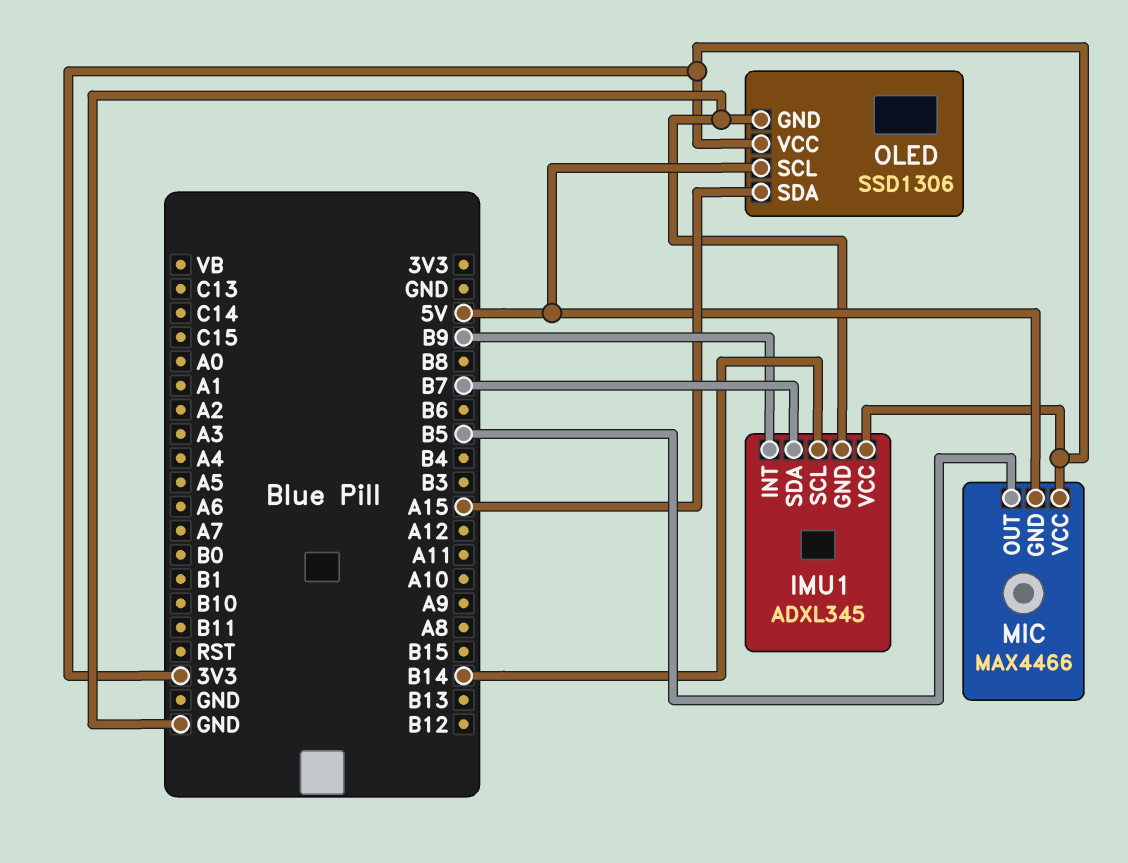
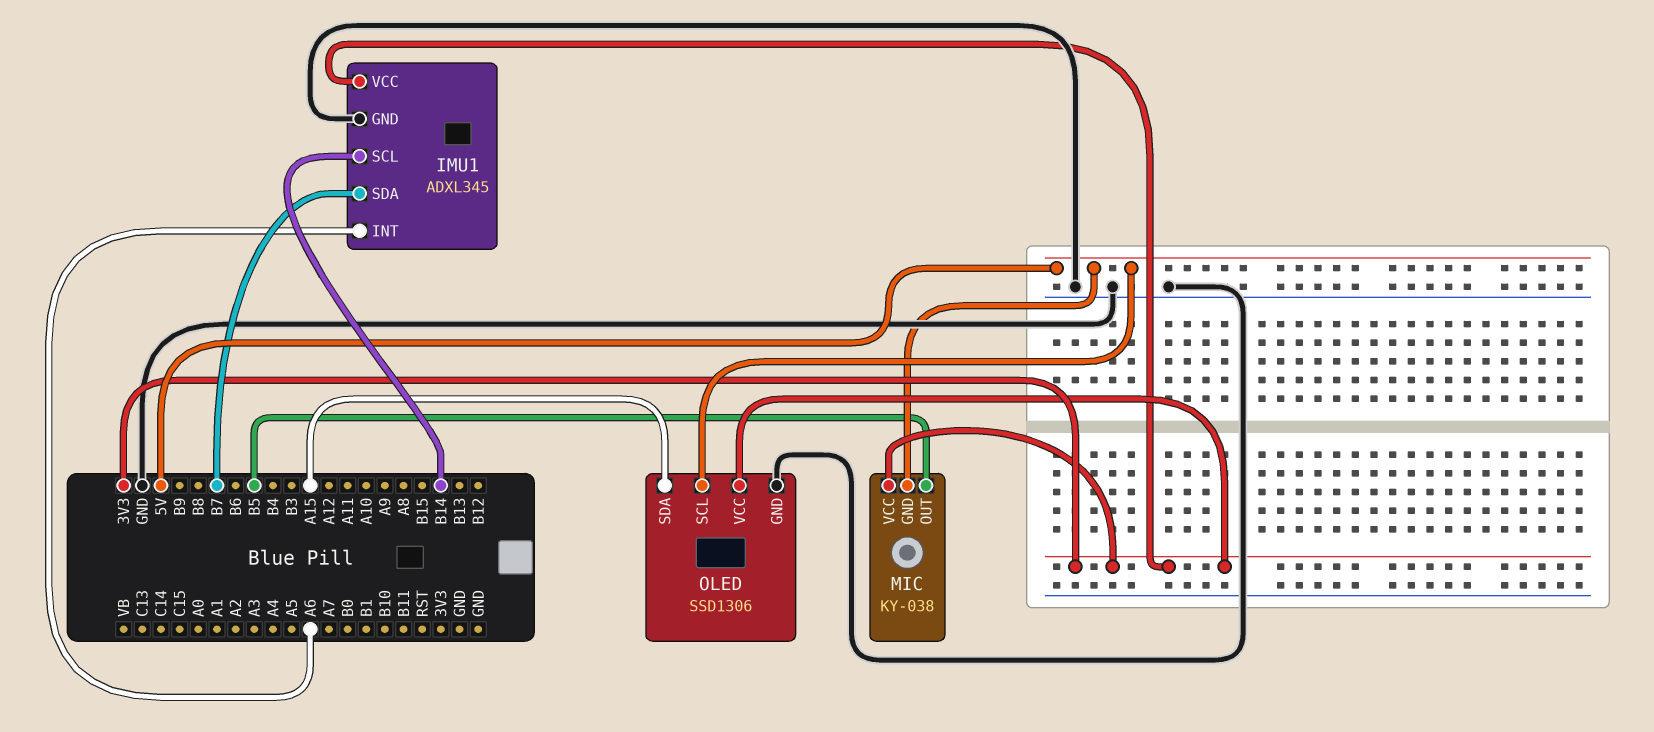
IMU1 pin INT: B9 -> A6
MIC: MAX4466 -> KY-038

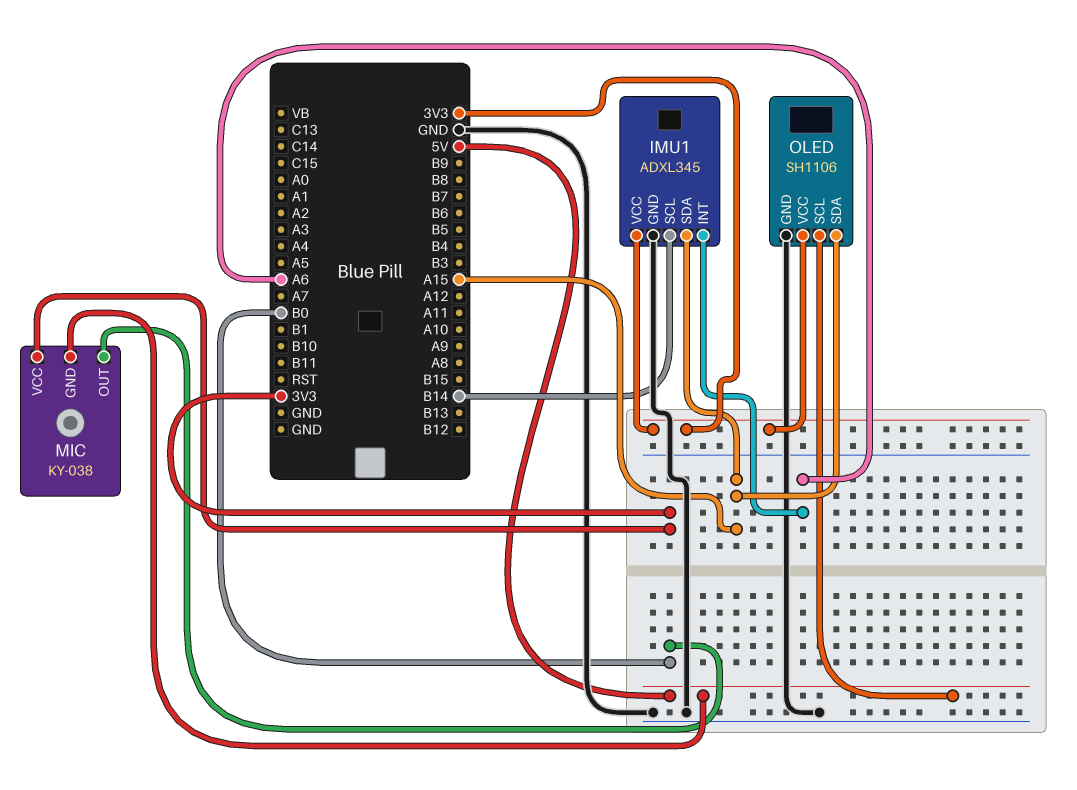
IMU1 pin SDA: B7 -> A15
MIC pin OUT: B5 -> B0
OLED: SSD1306 -> SH1106

